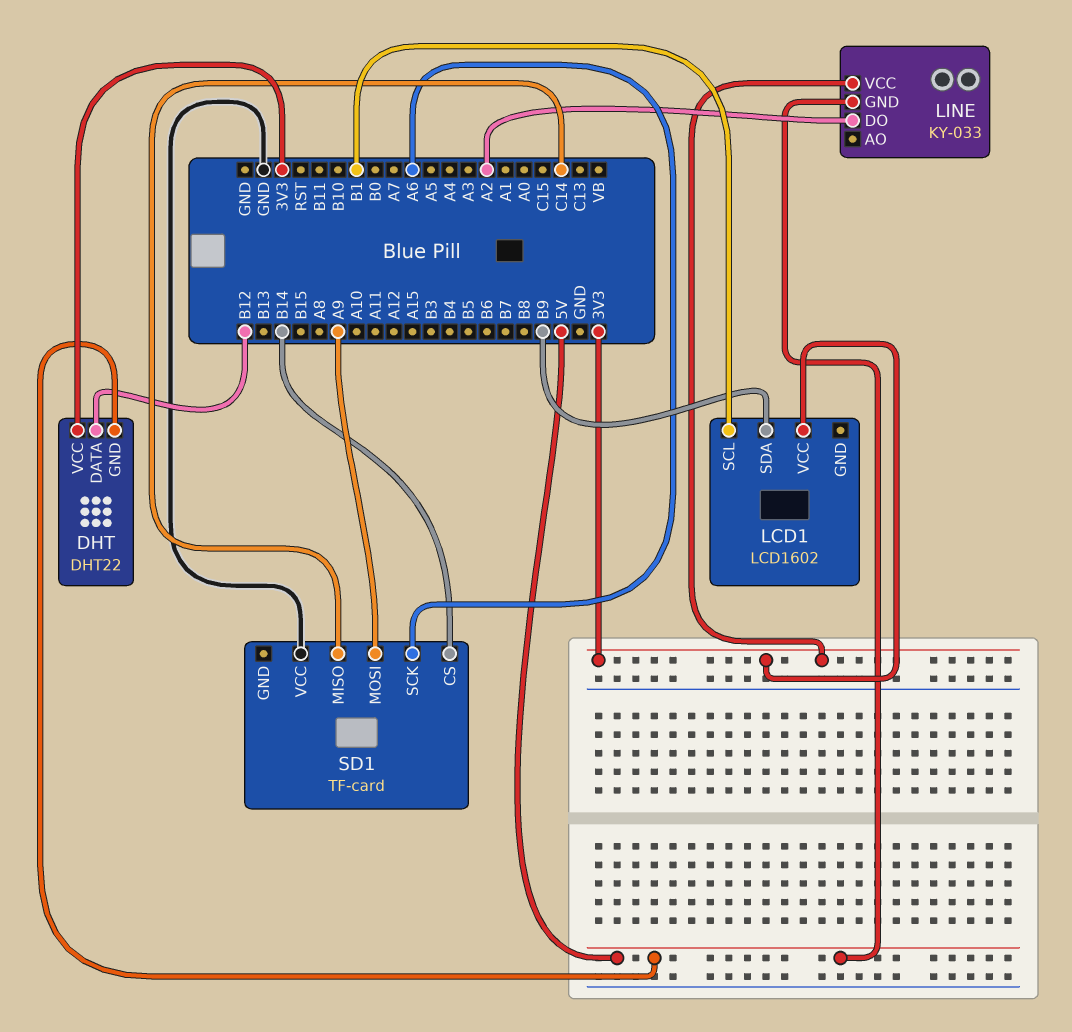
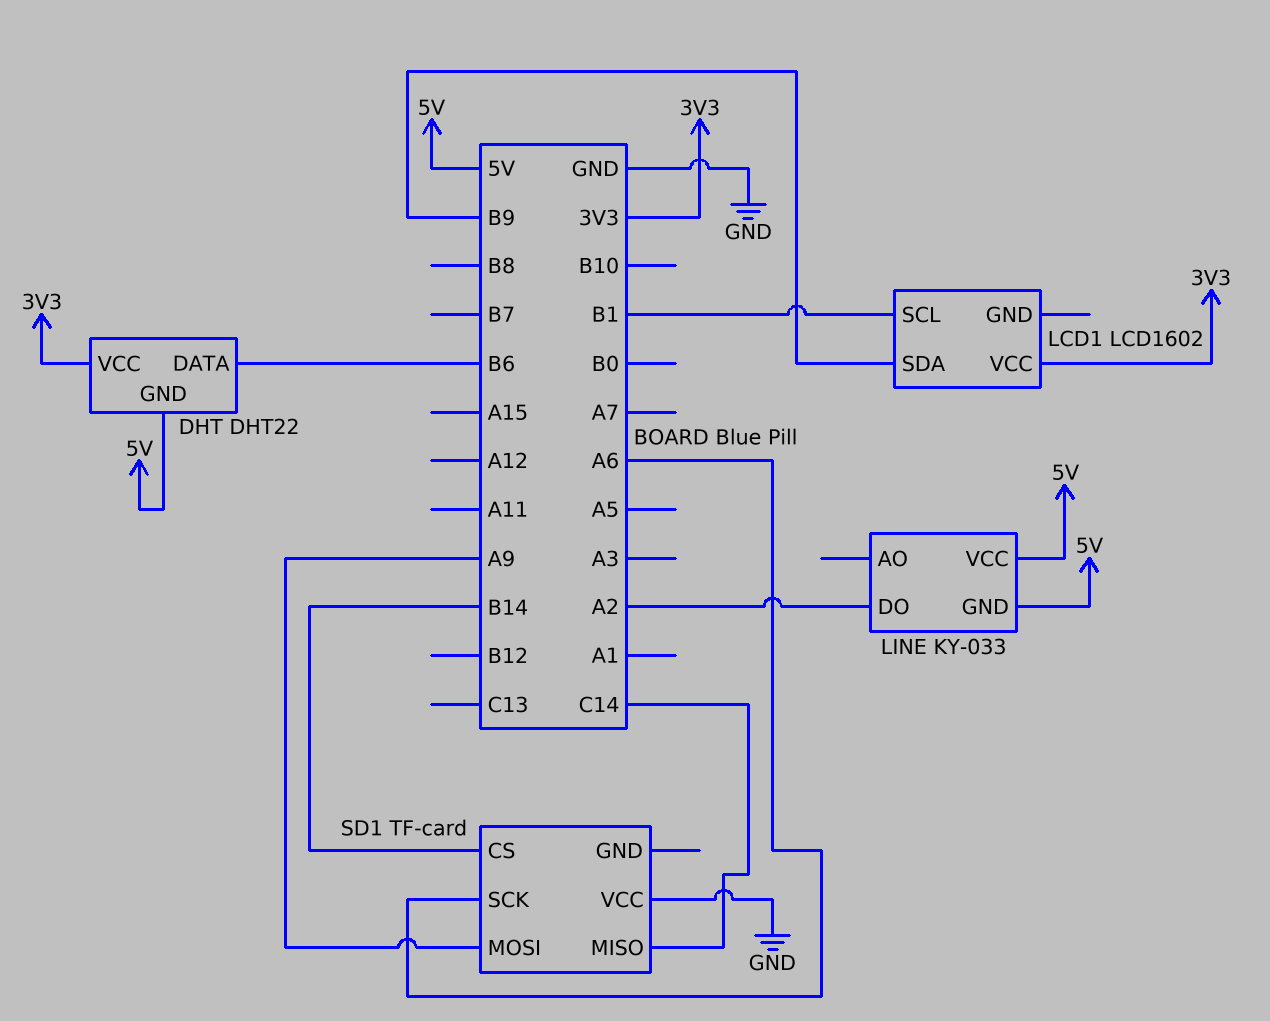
DHT pin DATA: B12 -> B6
LINE pin VCC: 3V3 -> 5V

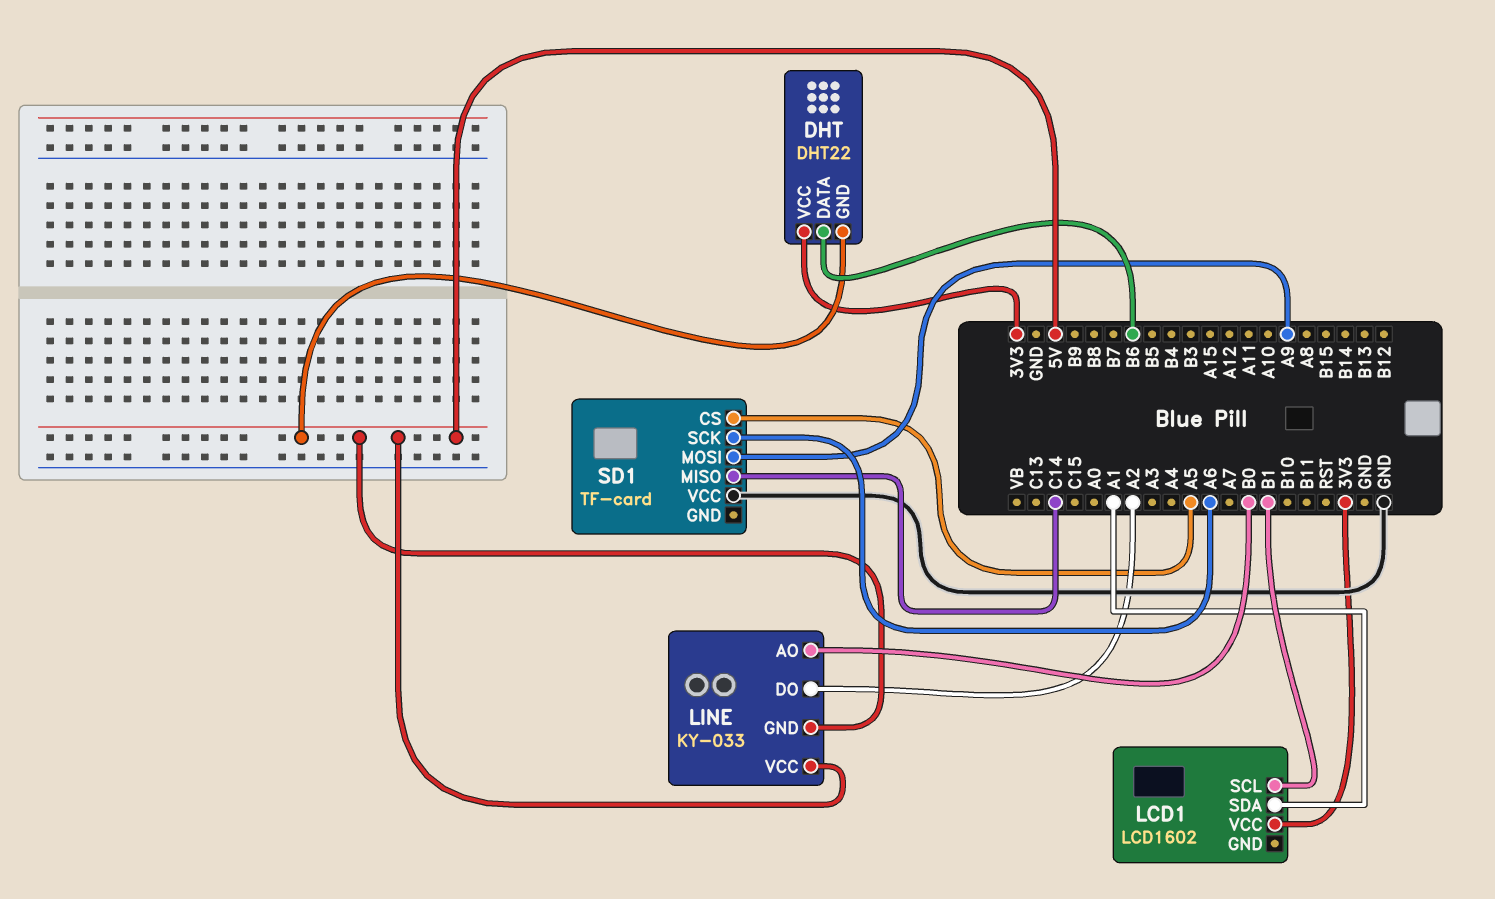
LCD1 pin SDA: B9 -> A1
LINE pin AO: none -> B0
SD1 pin CS: B14 -> A5

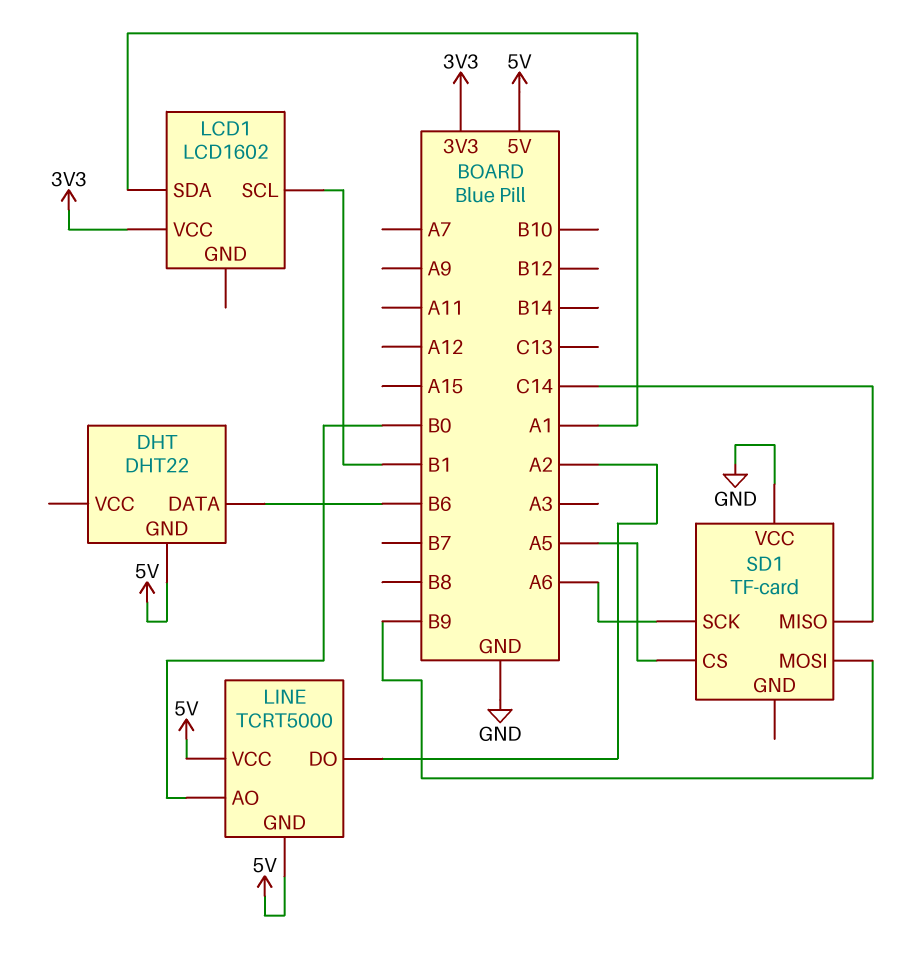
DHT pin VCC: 3V3 -> none
LINE: KY-033 -> TCRT5000
SD1 pin MOSI: A9 -> B9

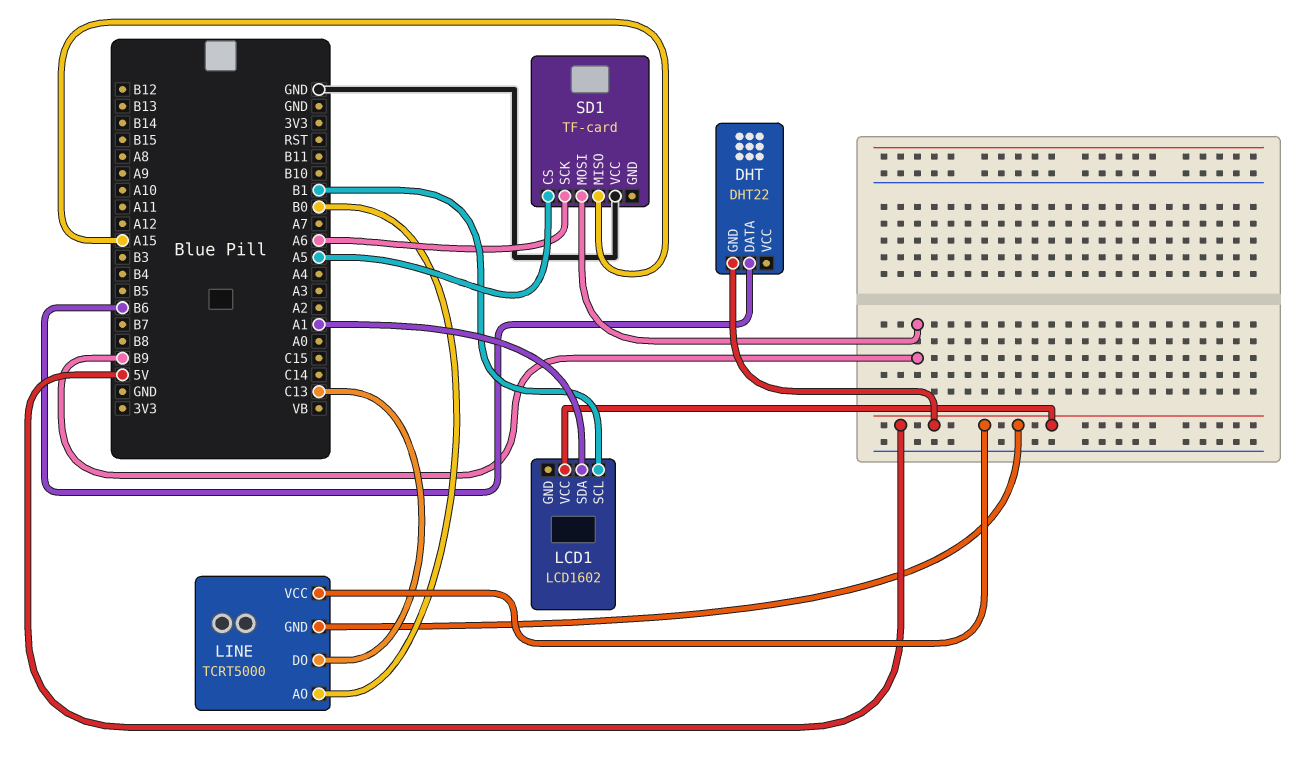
LCD1 pin VCC: 3V3 -> 5V
LINE pin DO: A2 -> C13
SD1 pin MISO: C14 -> A15

